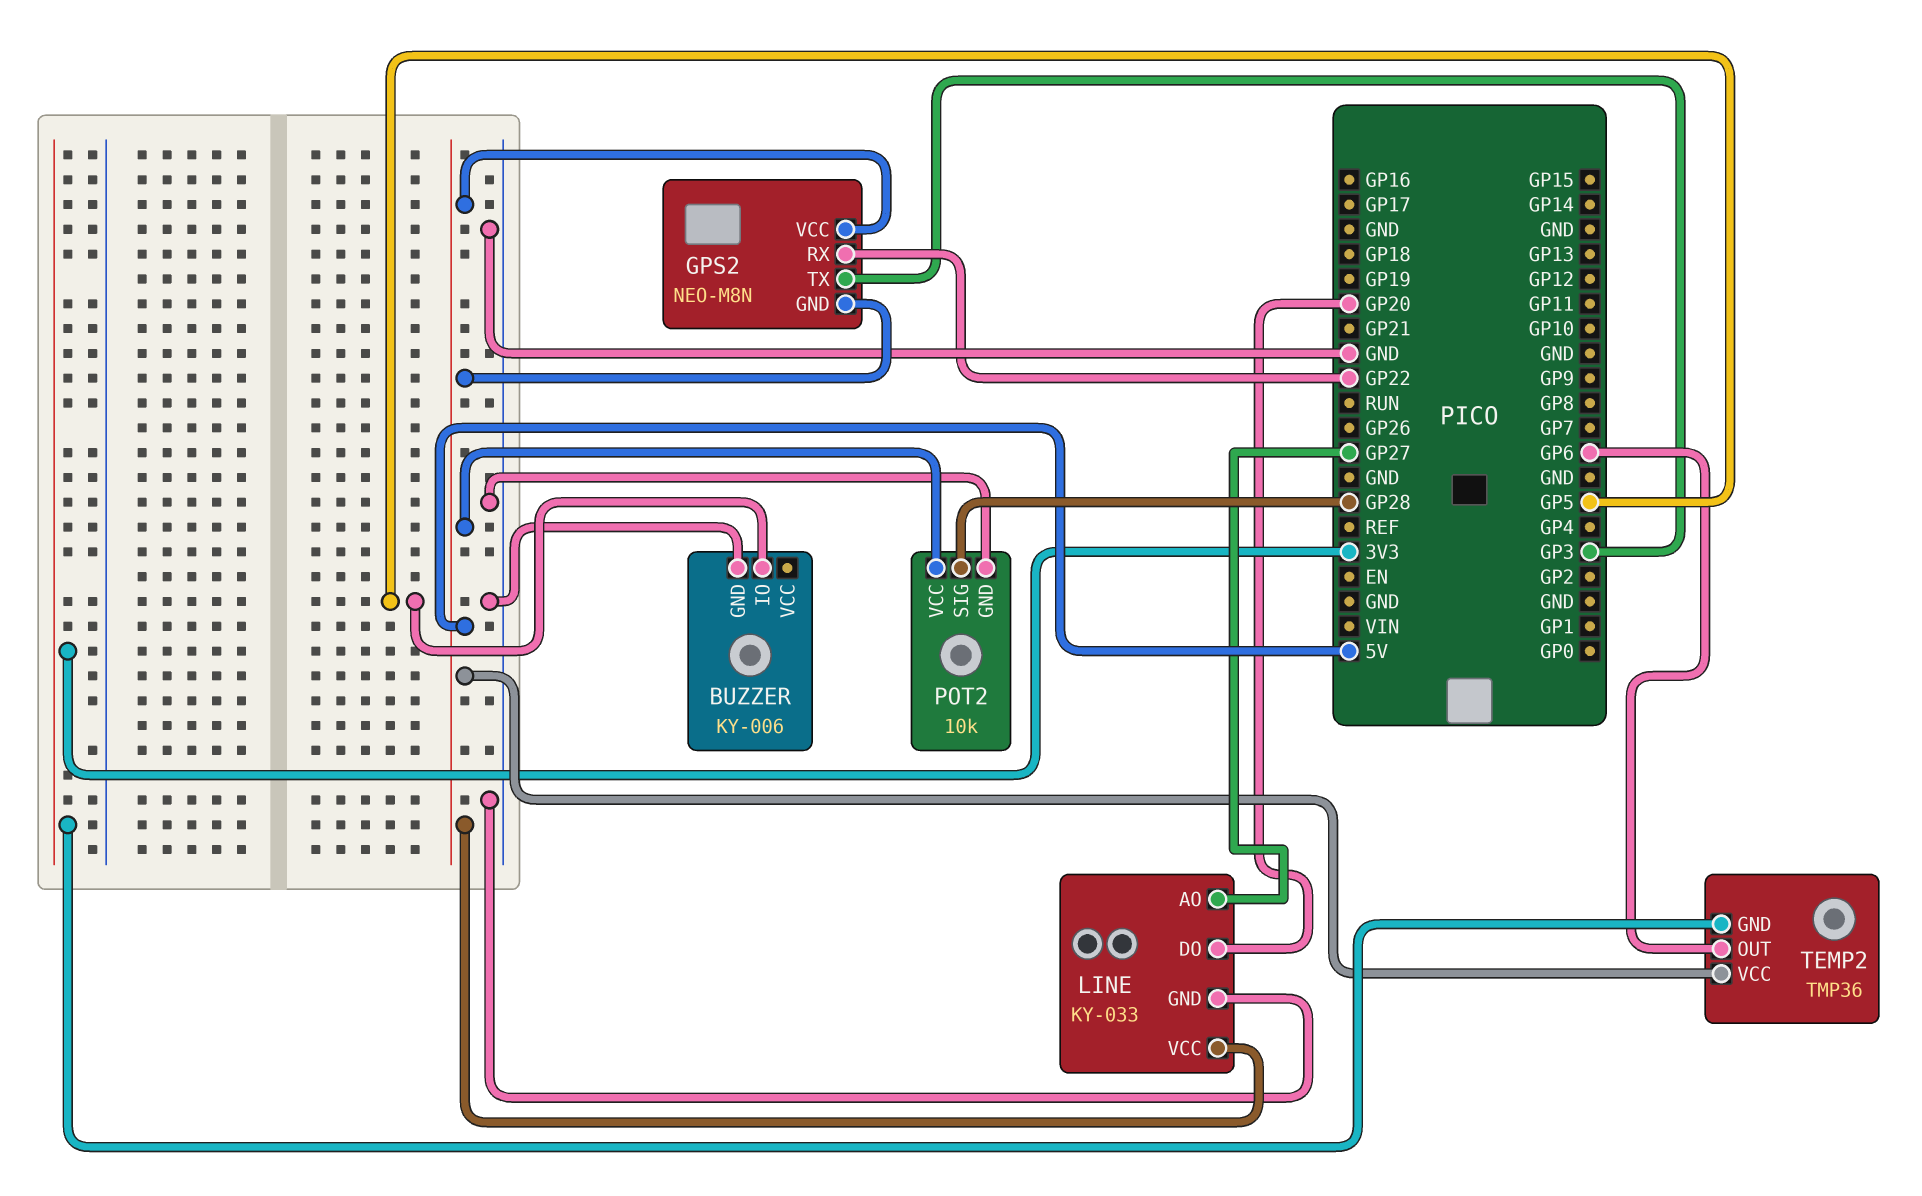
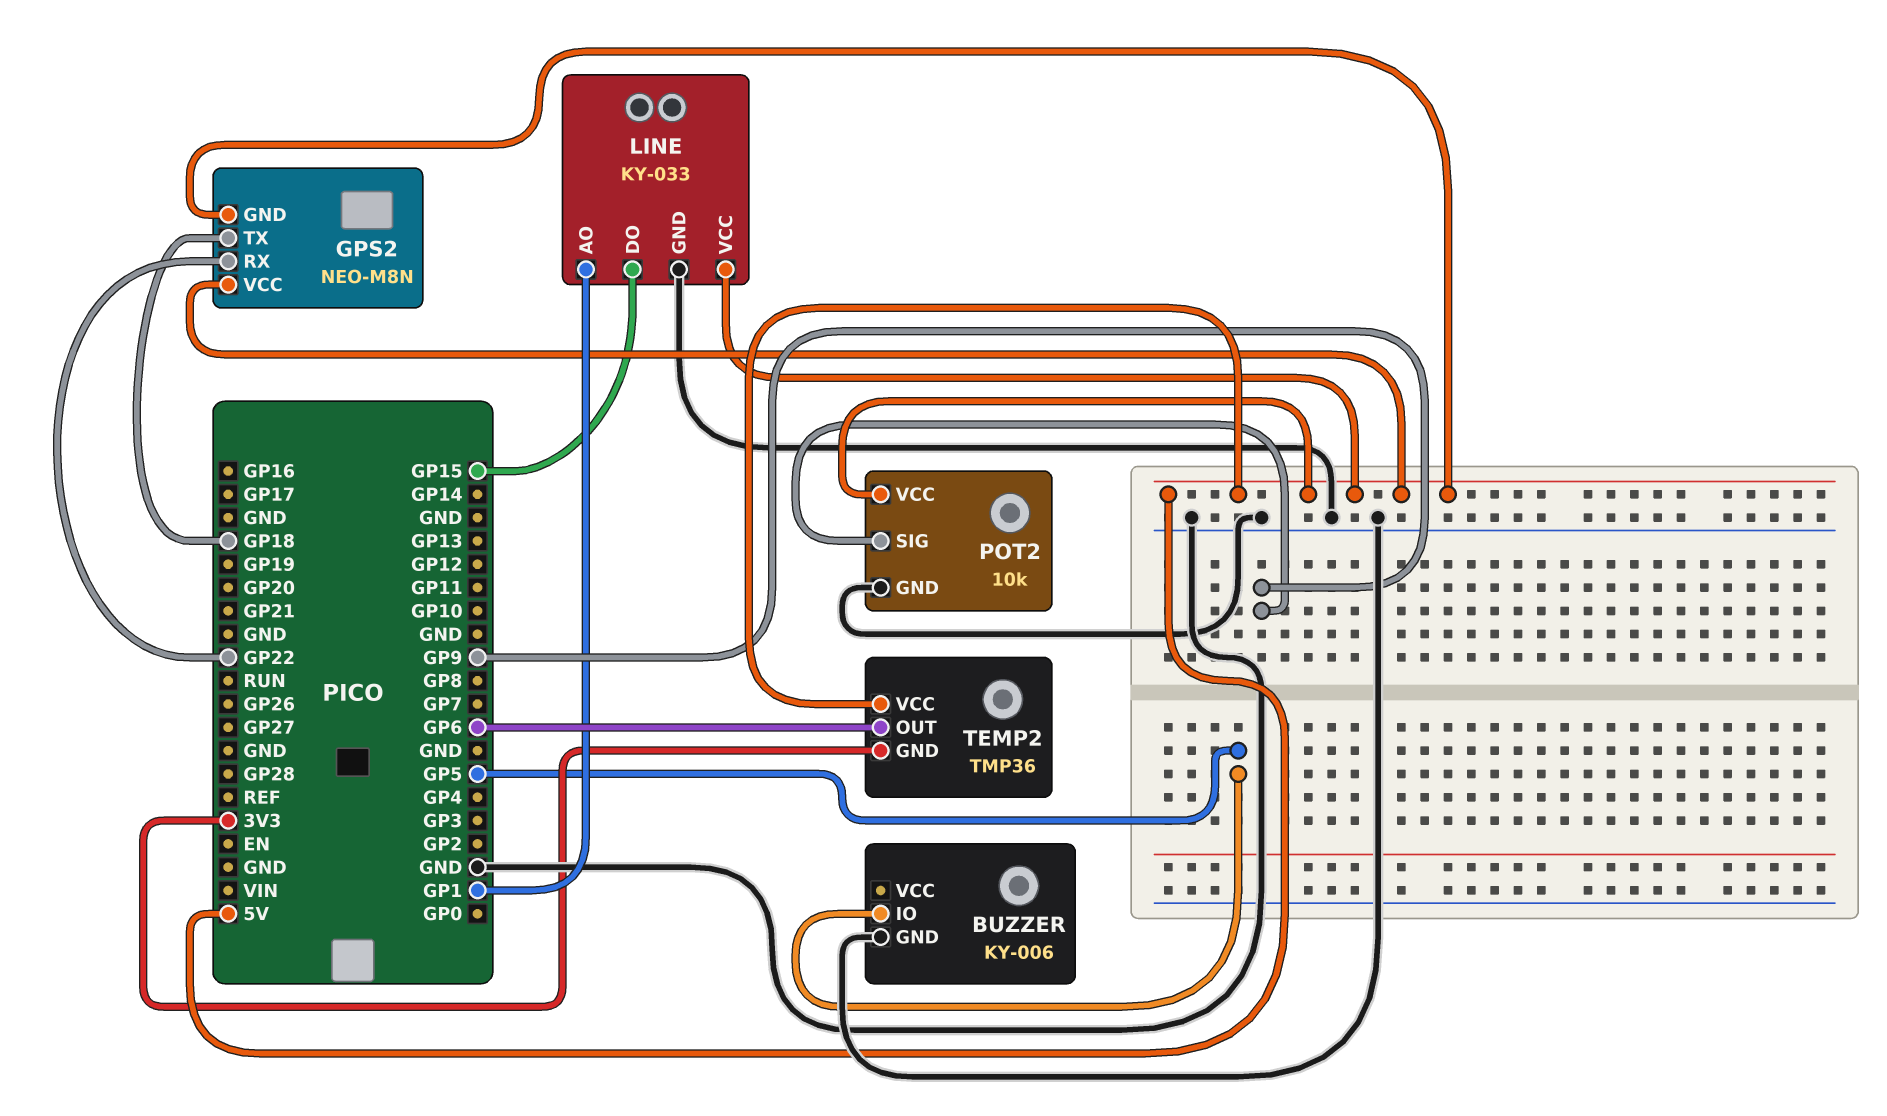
GPS2 pin TX: GP3 -> GP18
LINE pin AO: GP27 -> GP1
LINE pin DO: GP20 -> GP15
POT2 pin SIG: GP28 -> GP9

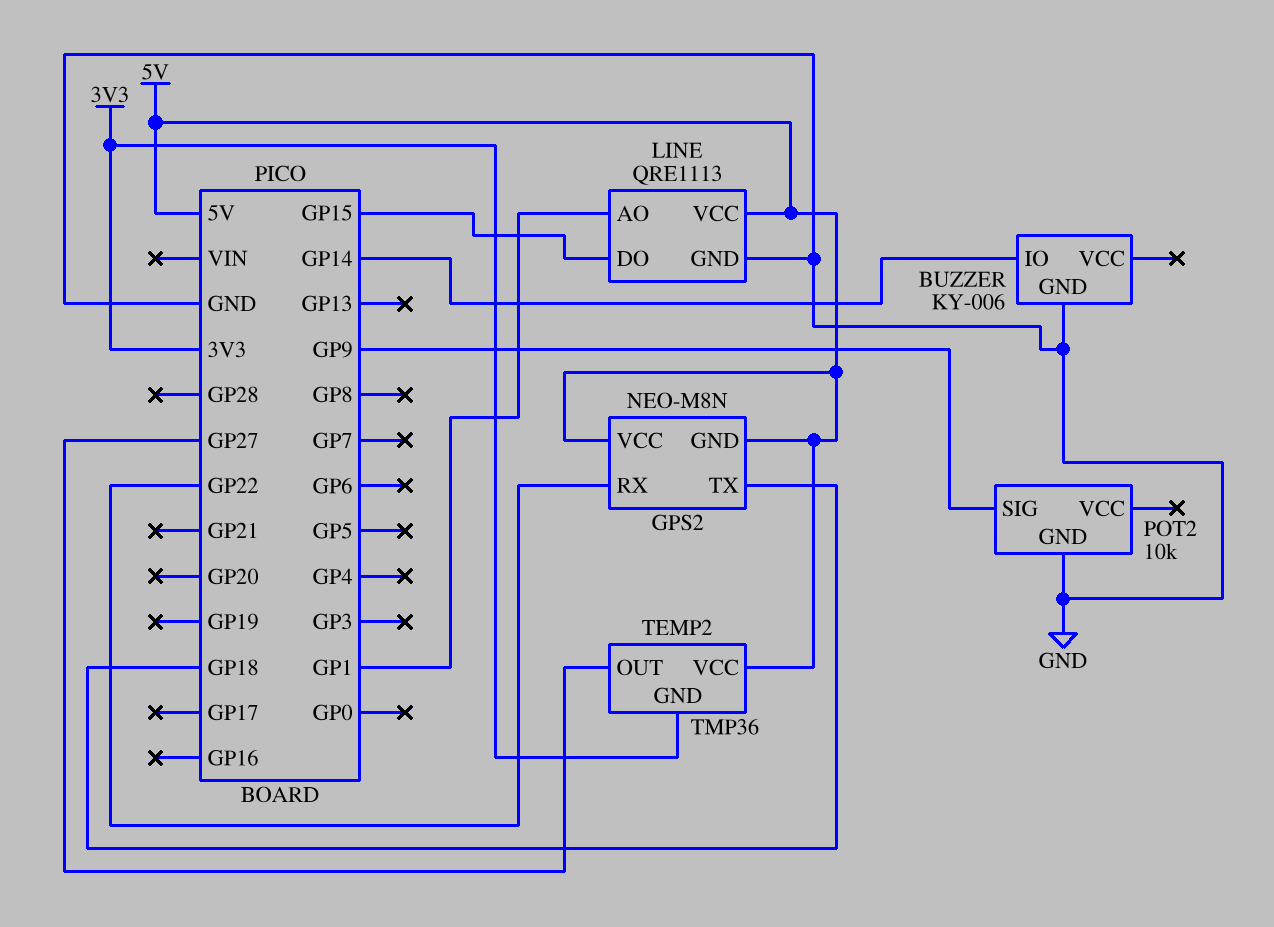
BUZZER pin IO: GP5 -> GP14
LINE: KY-033 -> QRE1113
POT2 pin VCC: 5V -> none
TEMP2 pin OUT: GP6 -> GP27

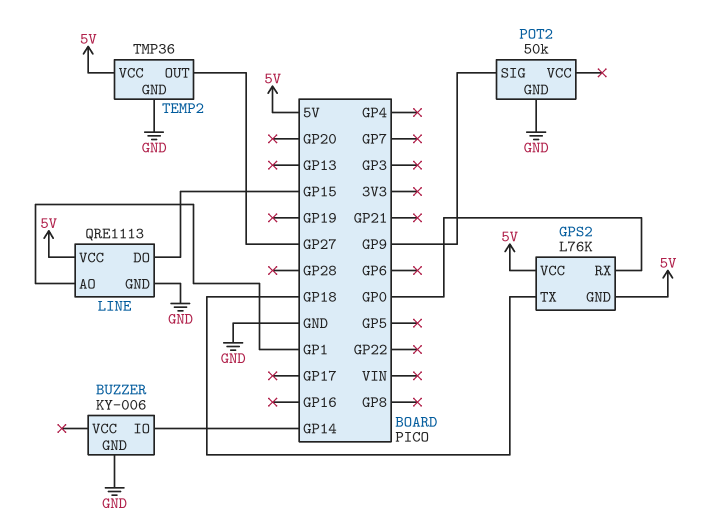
GPS2: NEO-M8N -> L76K
GPS2 pin RX: GP22 -> GP0
POT2: 10k -> 50k
TEMP2 pin GND: 3V3 -> GND

